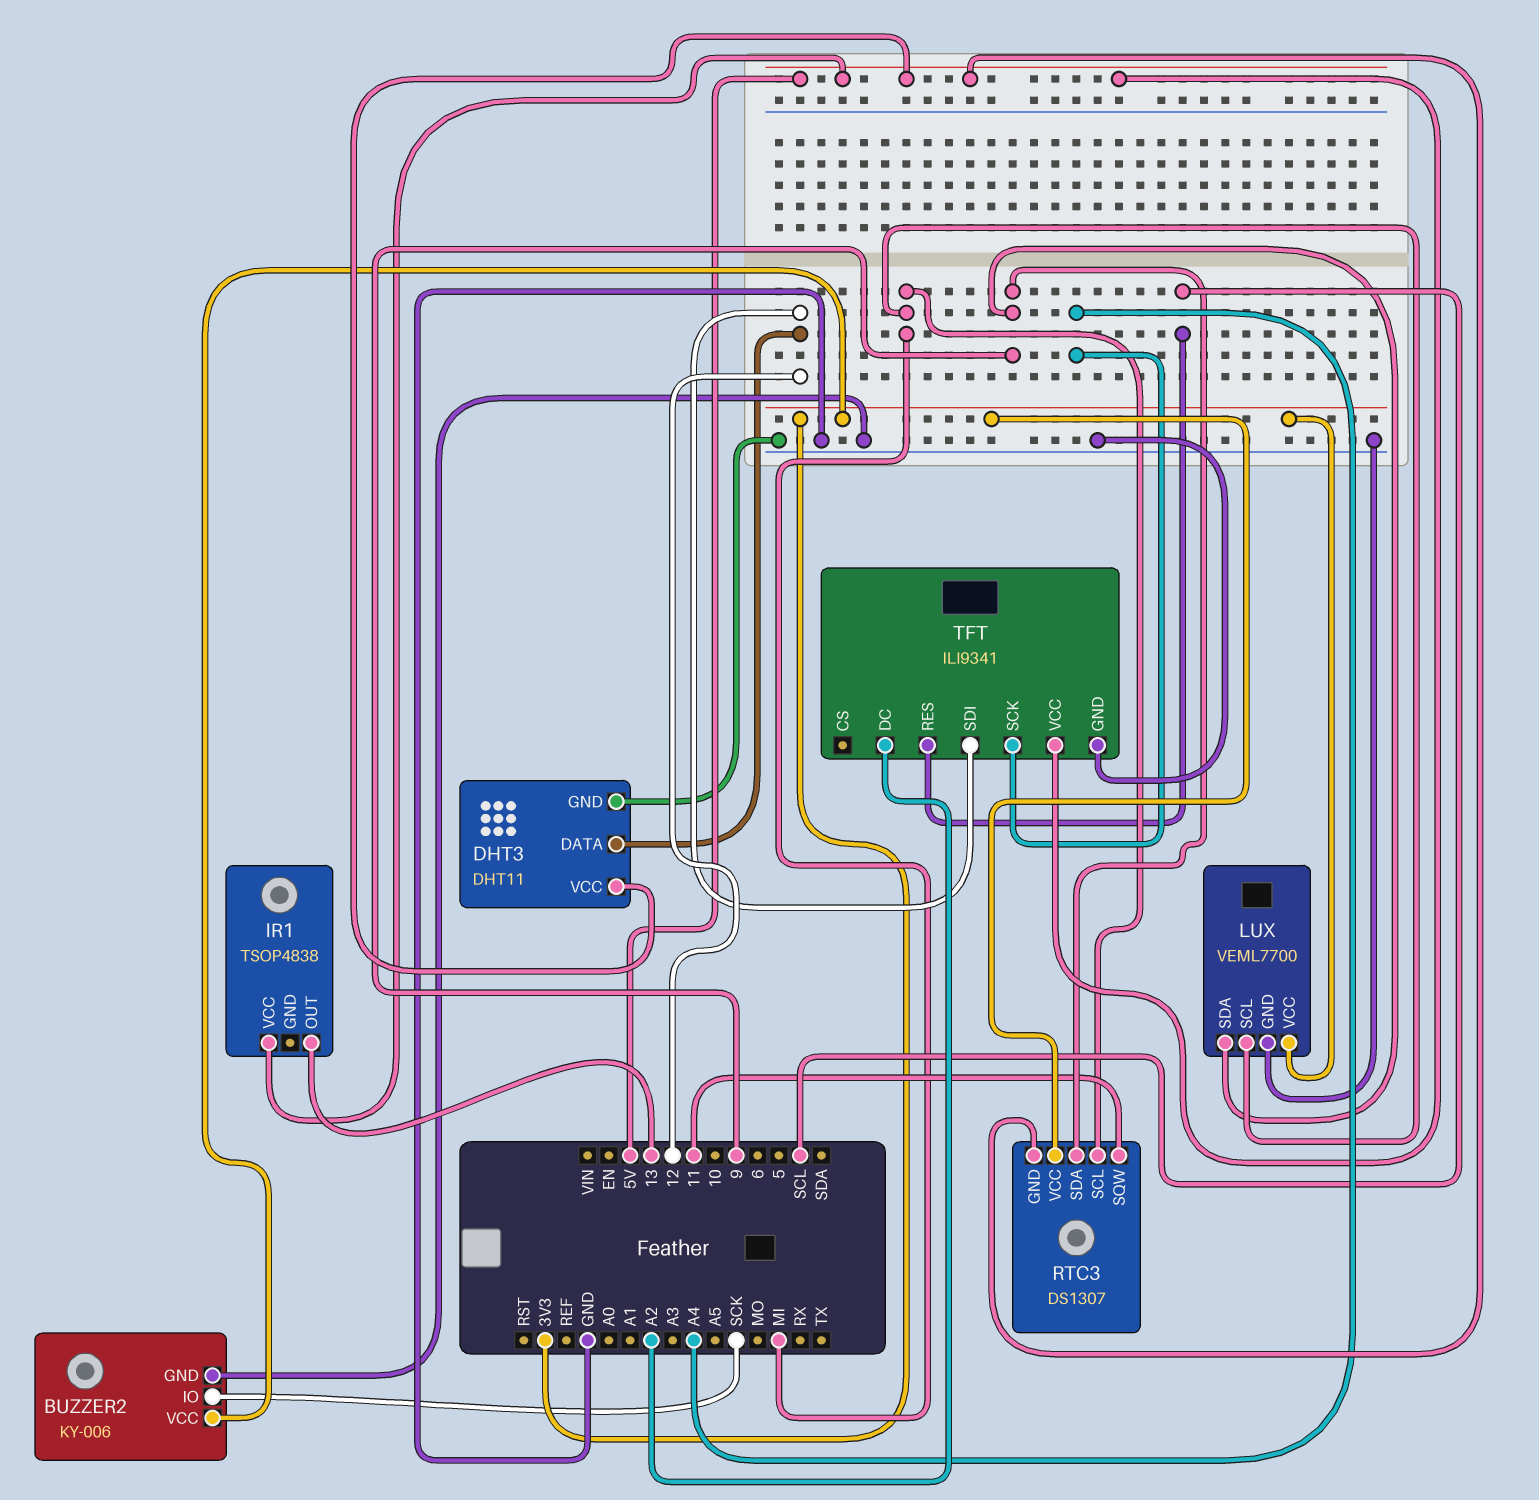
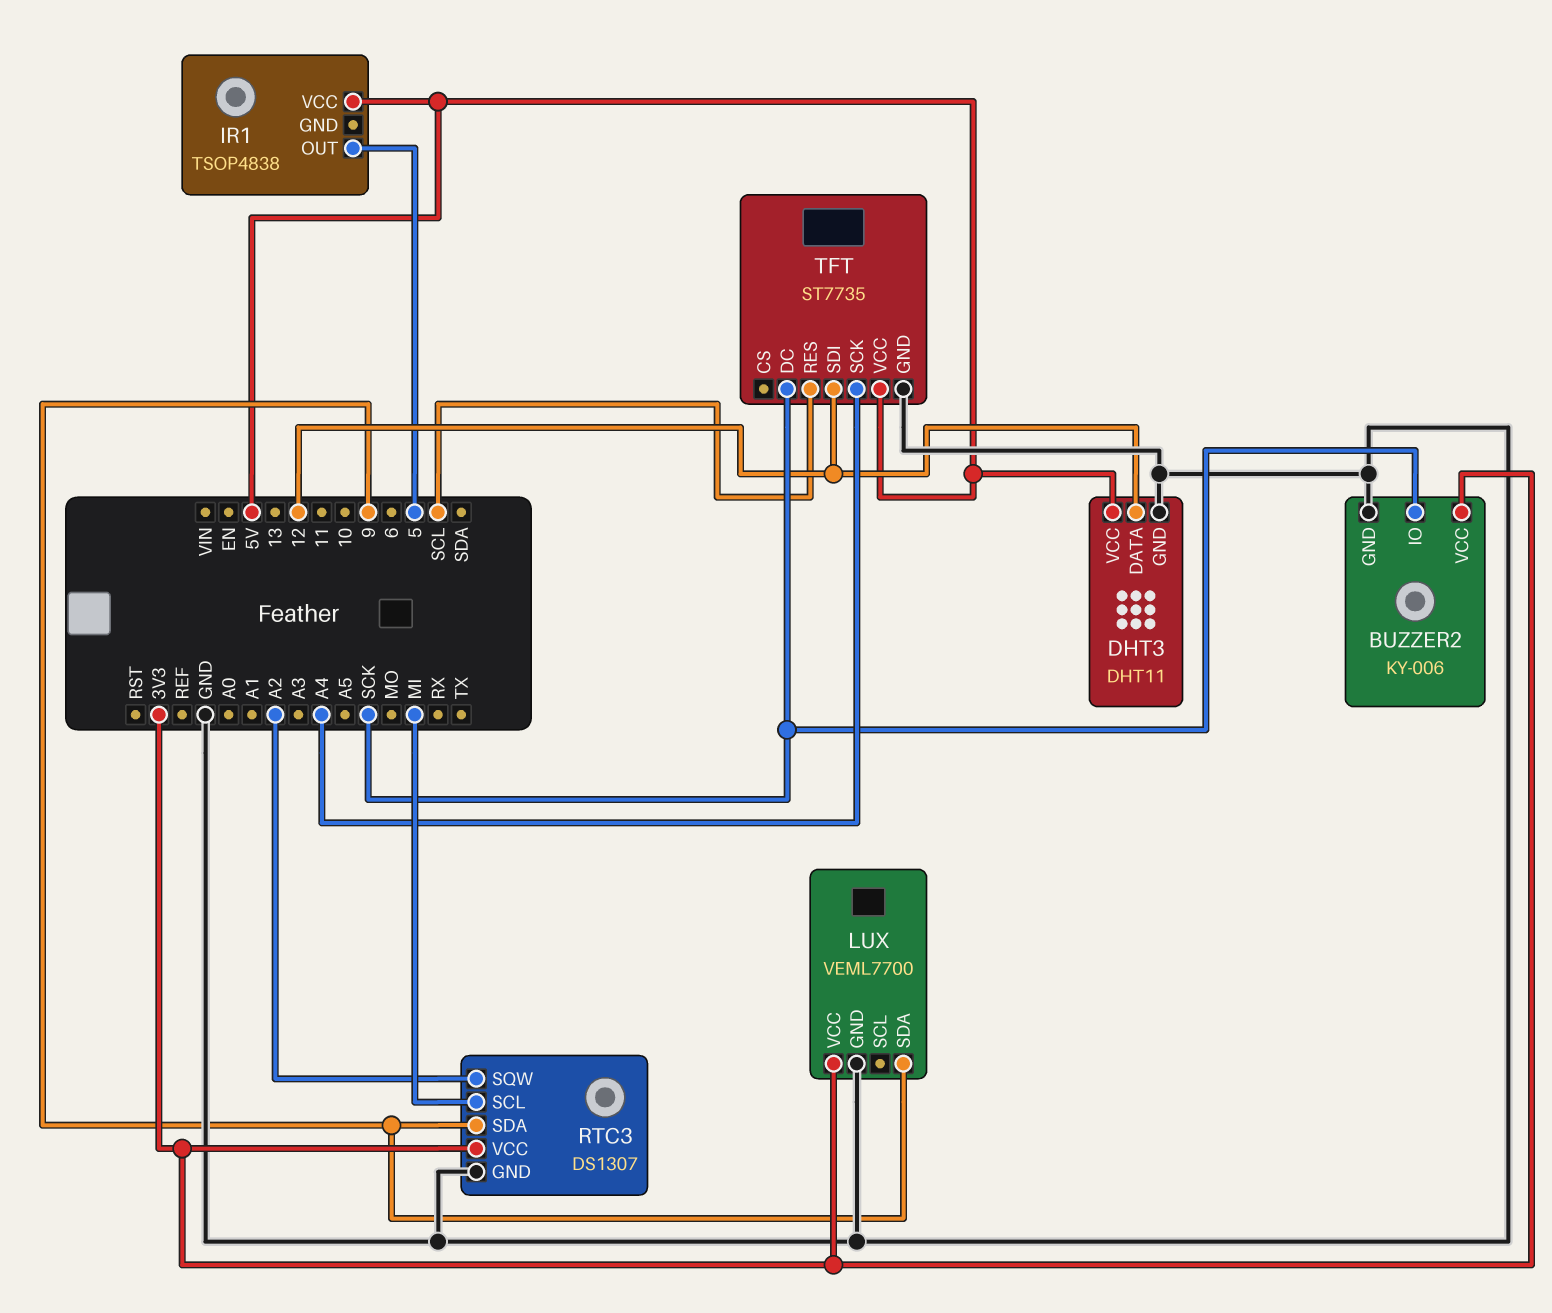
IR1 pin OUT: 13 -> 5
LUX pin SCL: MI -> none
RTC3 pin GND: 5V -> GND
RTC3 pin SQW: 11 -> A2
TFT: ILI9341 -> ST7735
TFT pin DC: A2 -> SCK

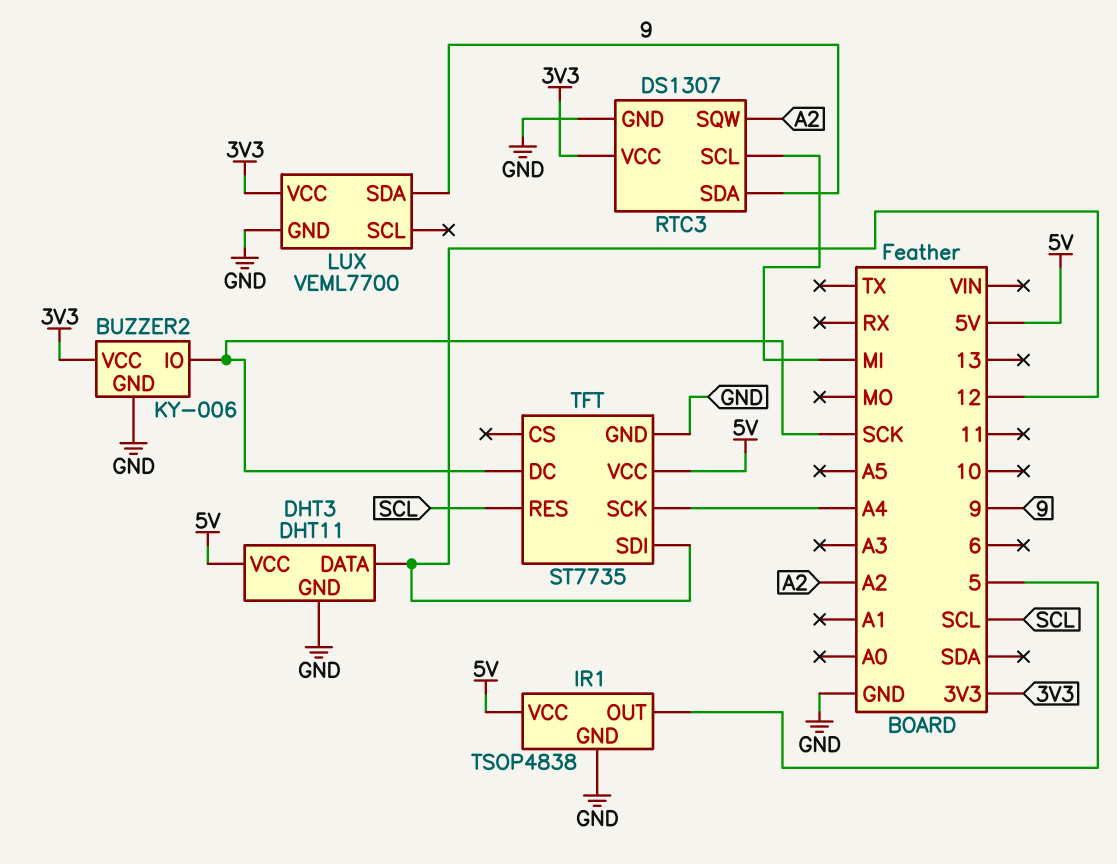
IR1 pin GND: none -> GND

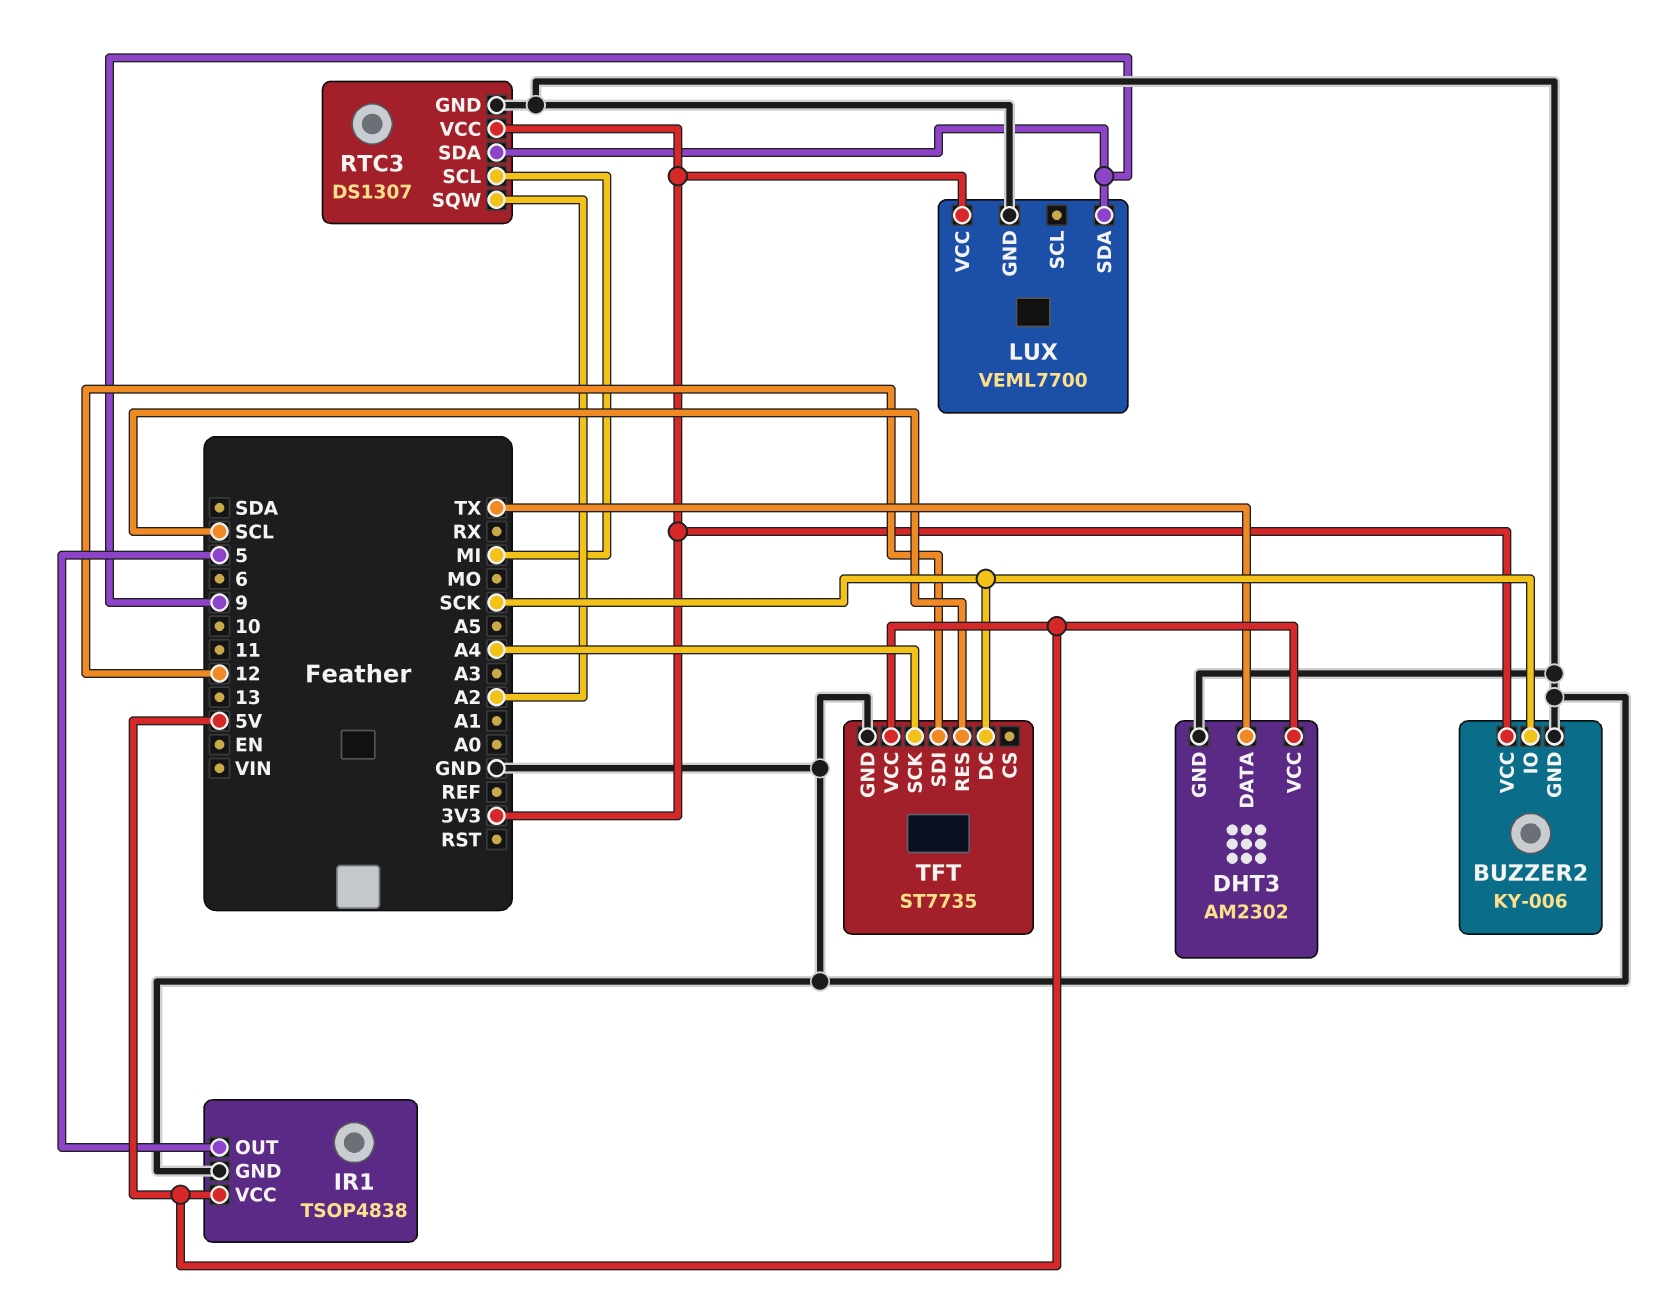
DHT3: DHT11 -> AM2302
DHT3 pin DATA: 12 -> TX

